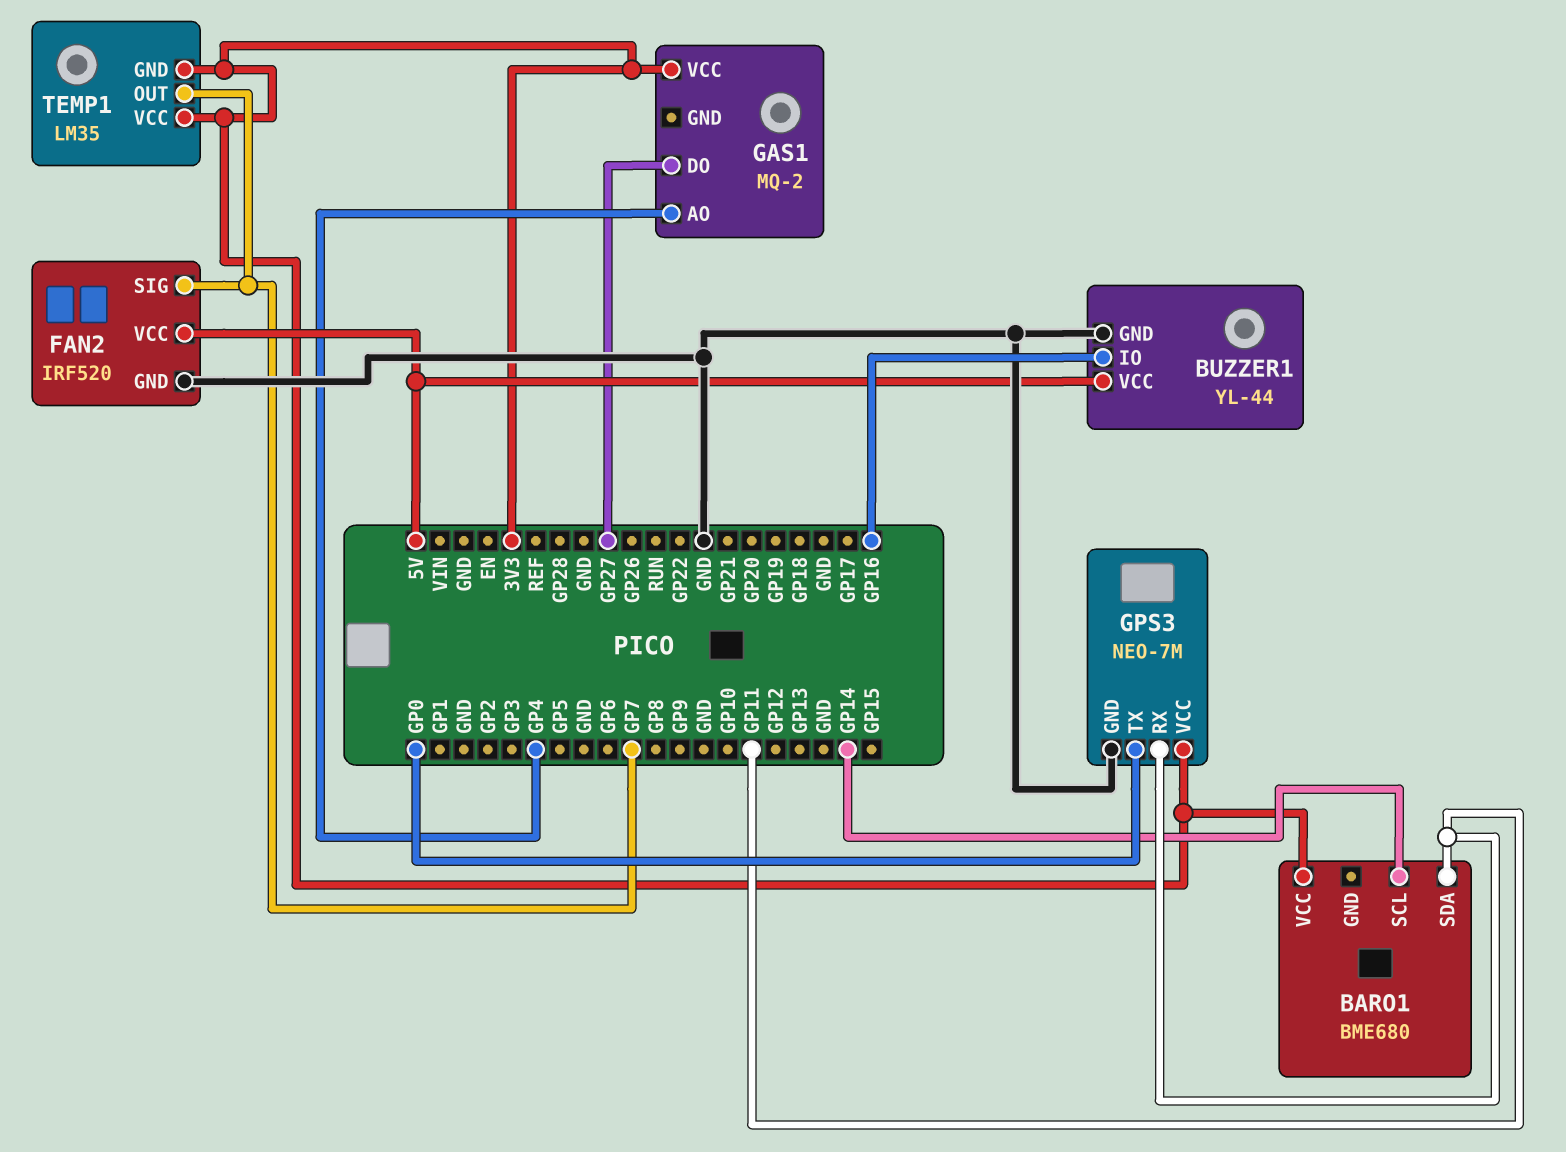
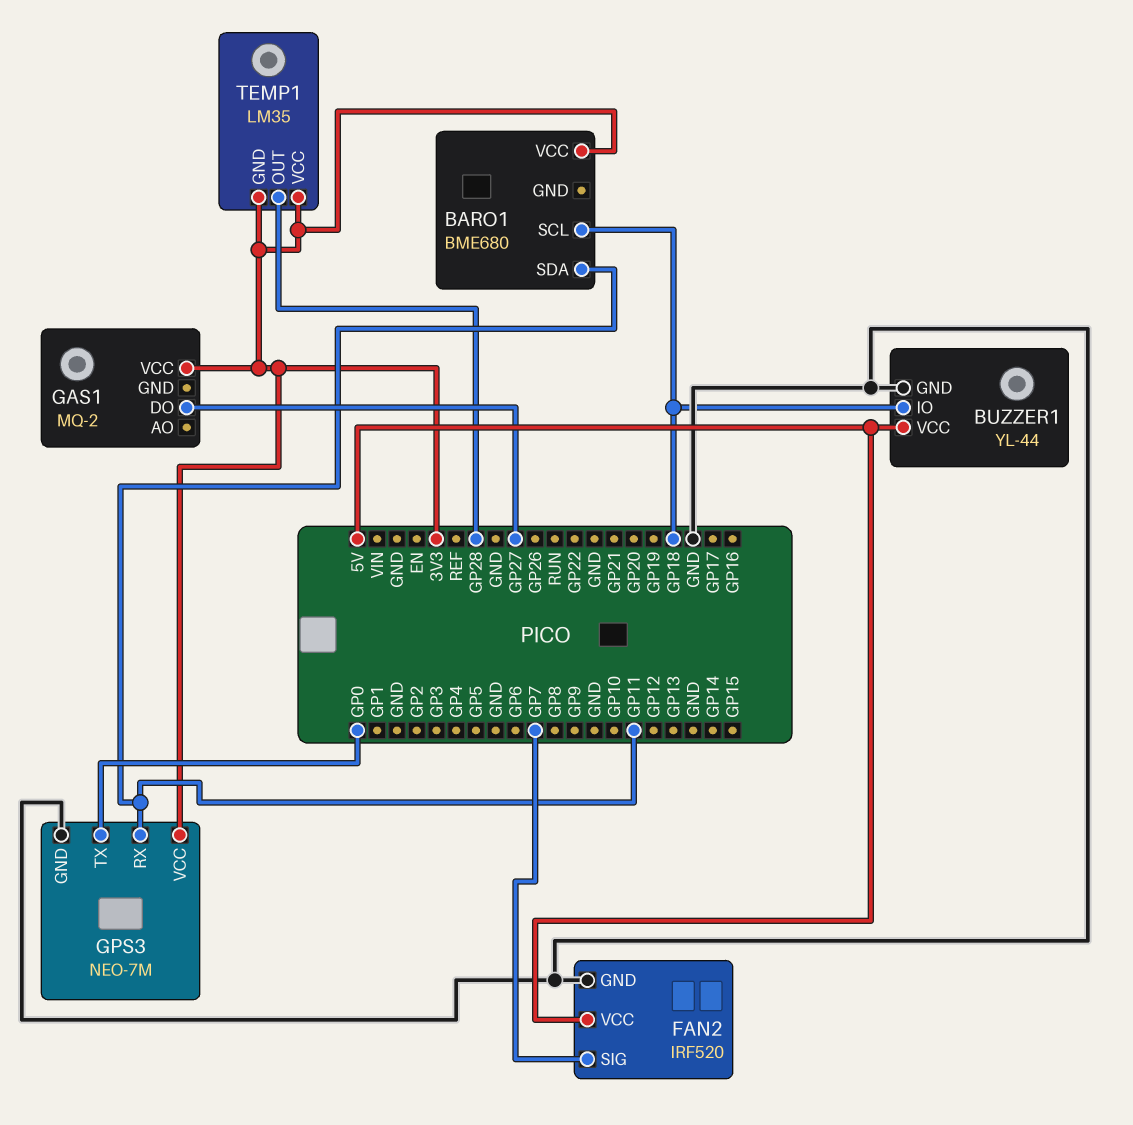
BARO1 pin SCL: GP14 -> GP18
BUZZER1 pin IO: GP16 -> GP18
GAS1 pin AO: GP4 -> none
TEMP1 pin OUT: GP7 -> GP28

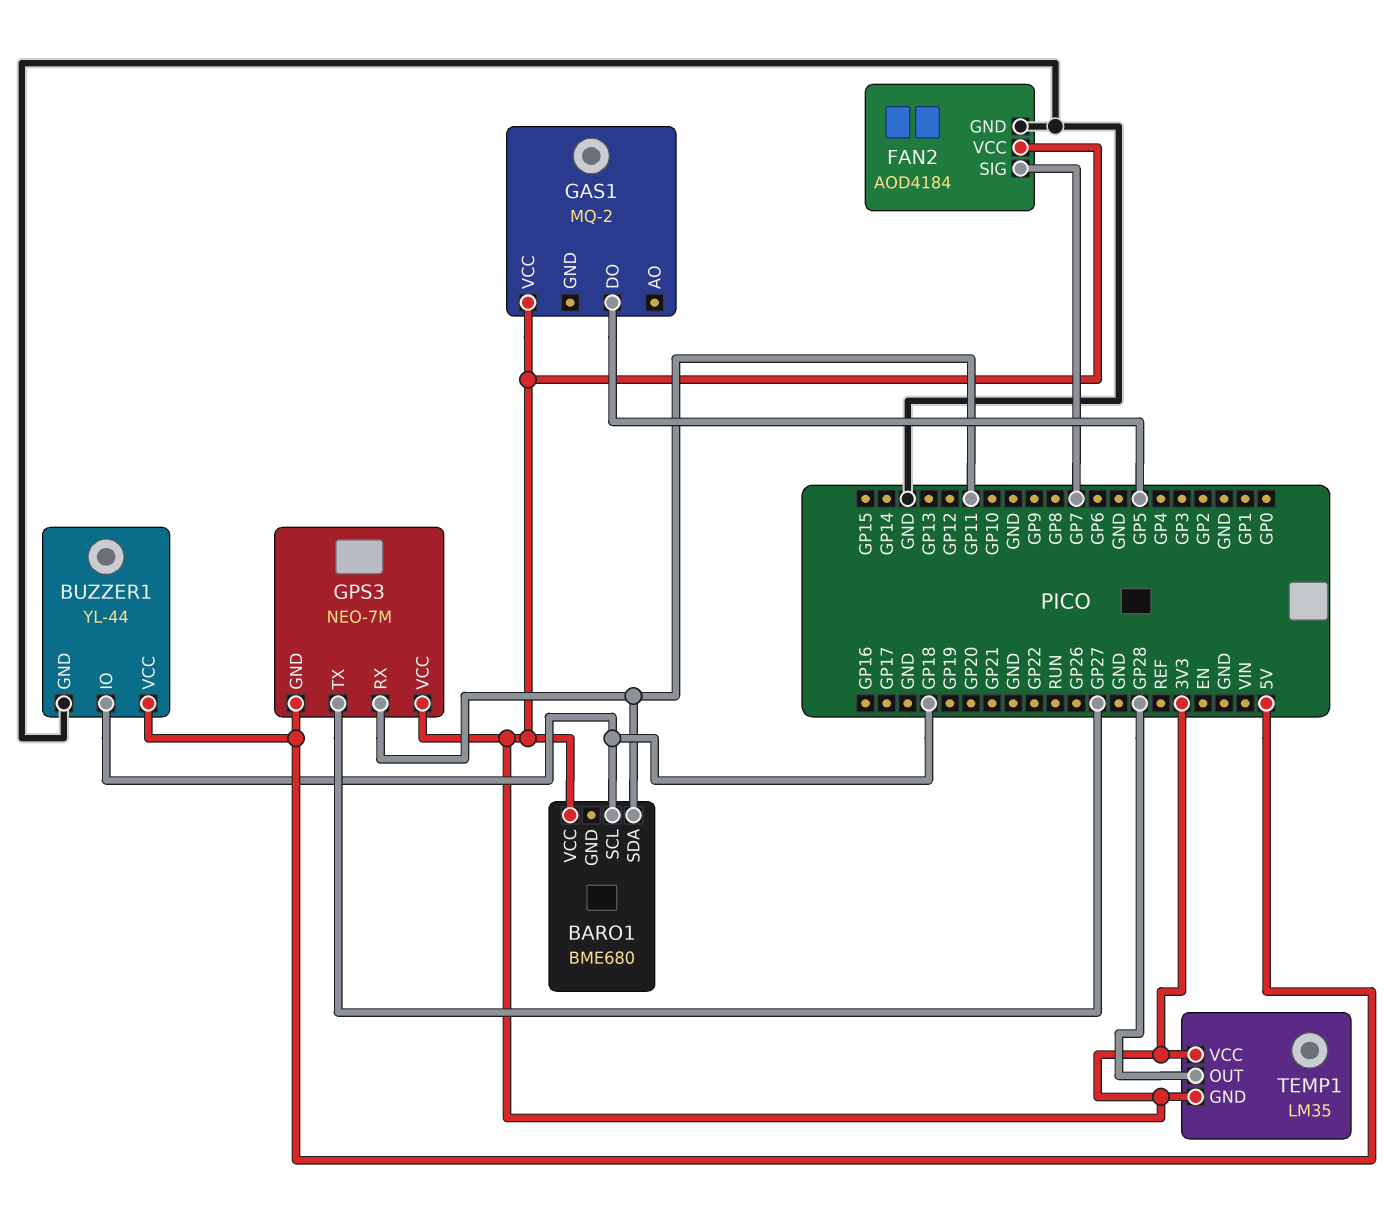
FAN2: IRF520 -> AOD4184
FAN2 pin VCC: 5V -> 3V3
GAS1 pin DO: GP27 -> GP5
GPS3 pin GND: GND -> 5V
GPS3 pin TX: GP0 -> GP27

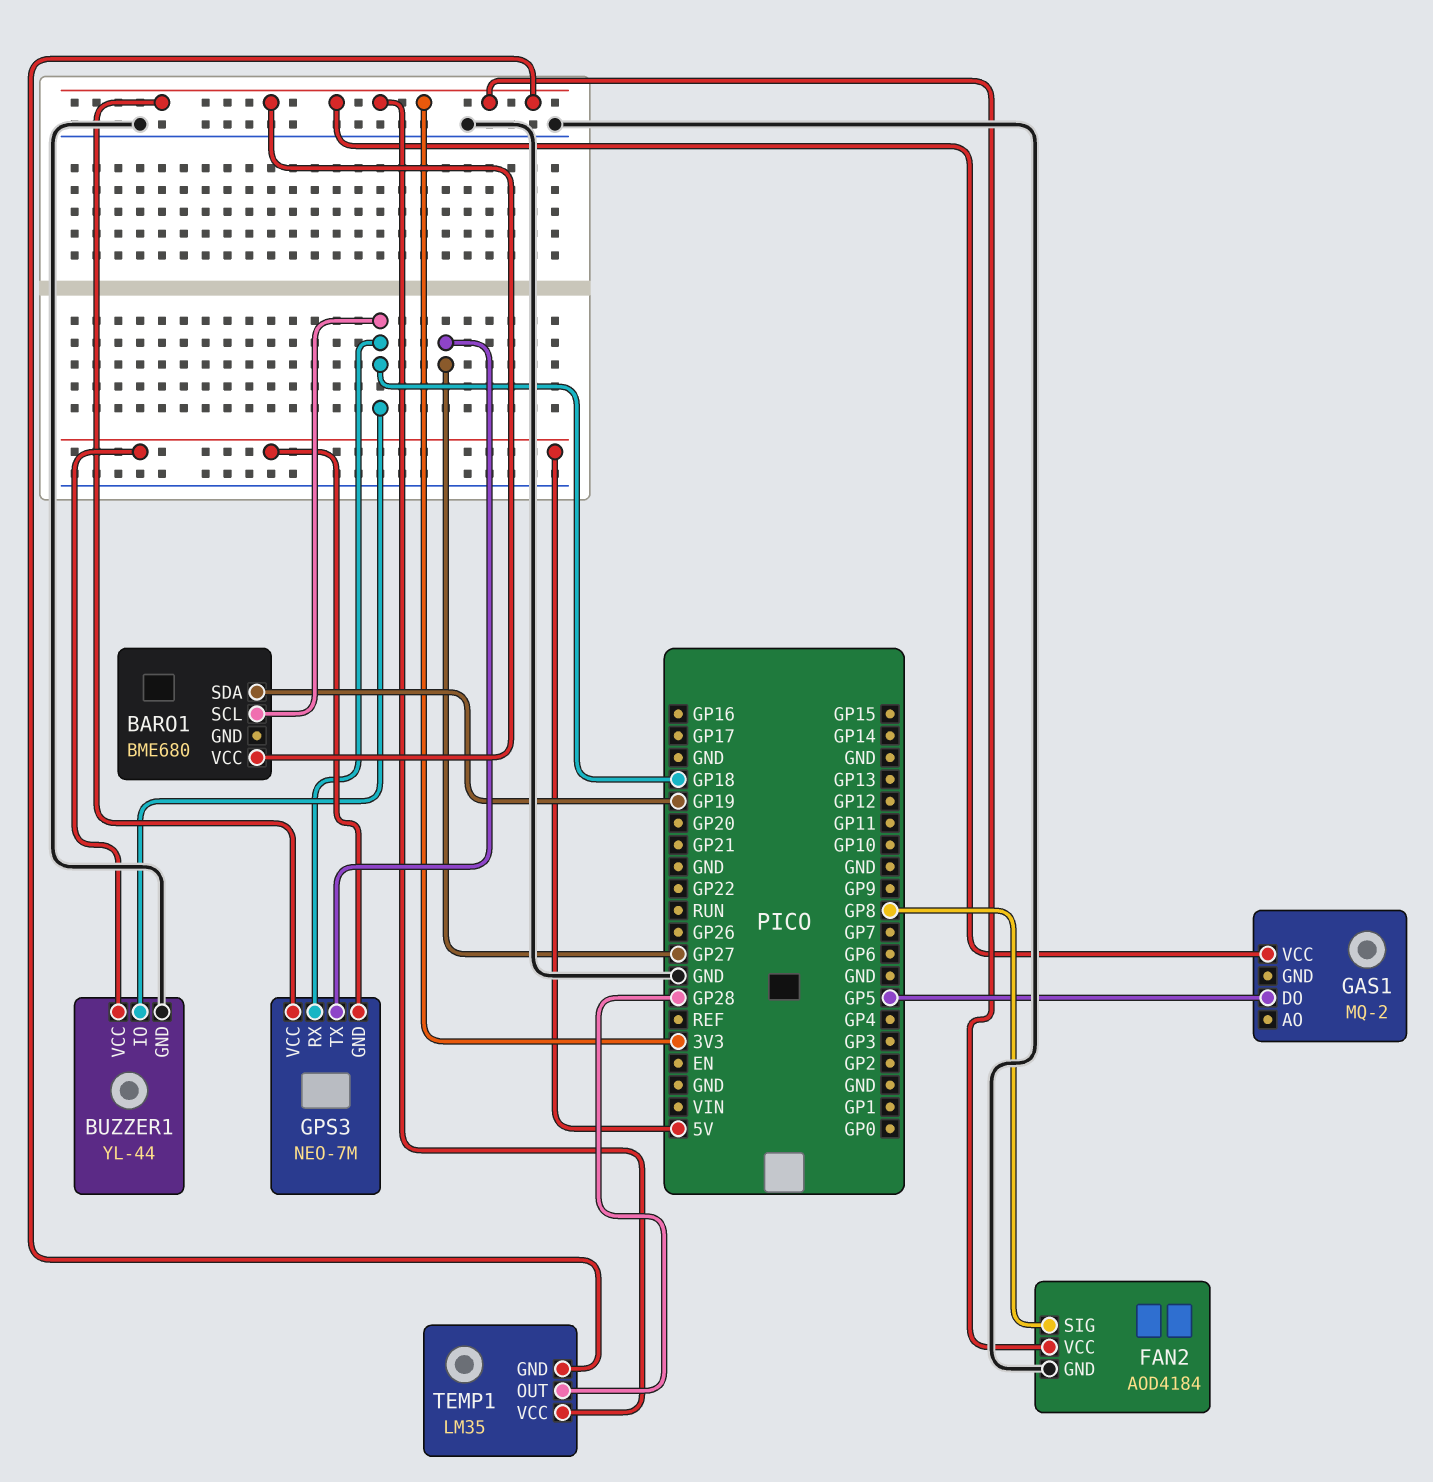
BARO1 pin SDA: GP11 -> GP19
FAN2 pin SIG: GP7 -> GP8
GPS3 pin RX: GP11 -> GP18

